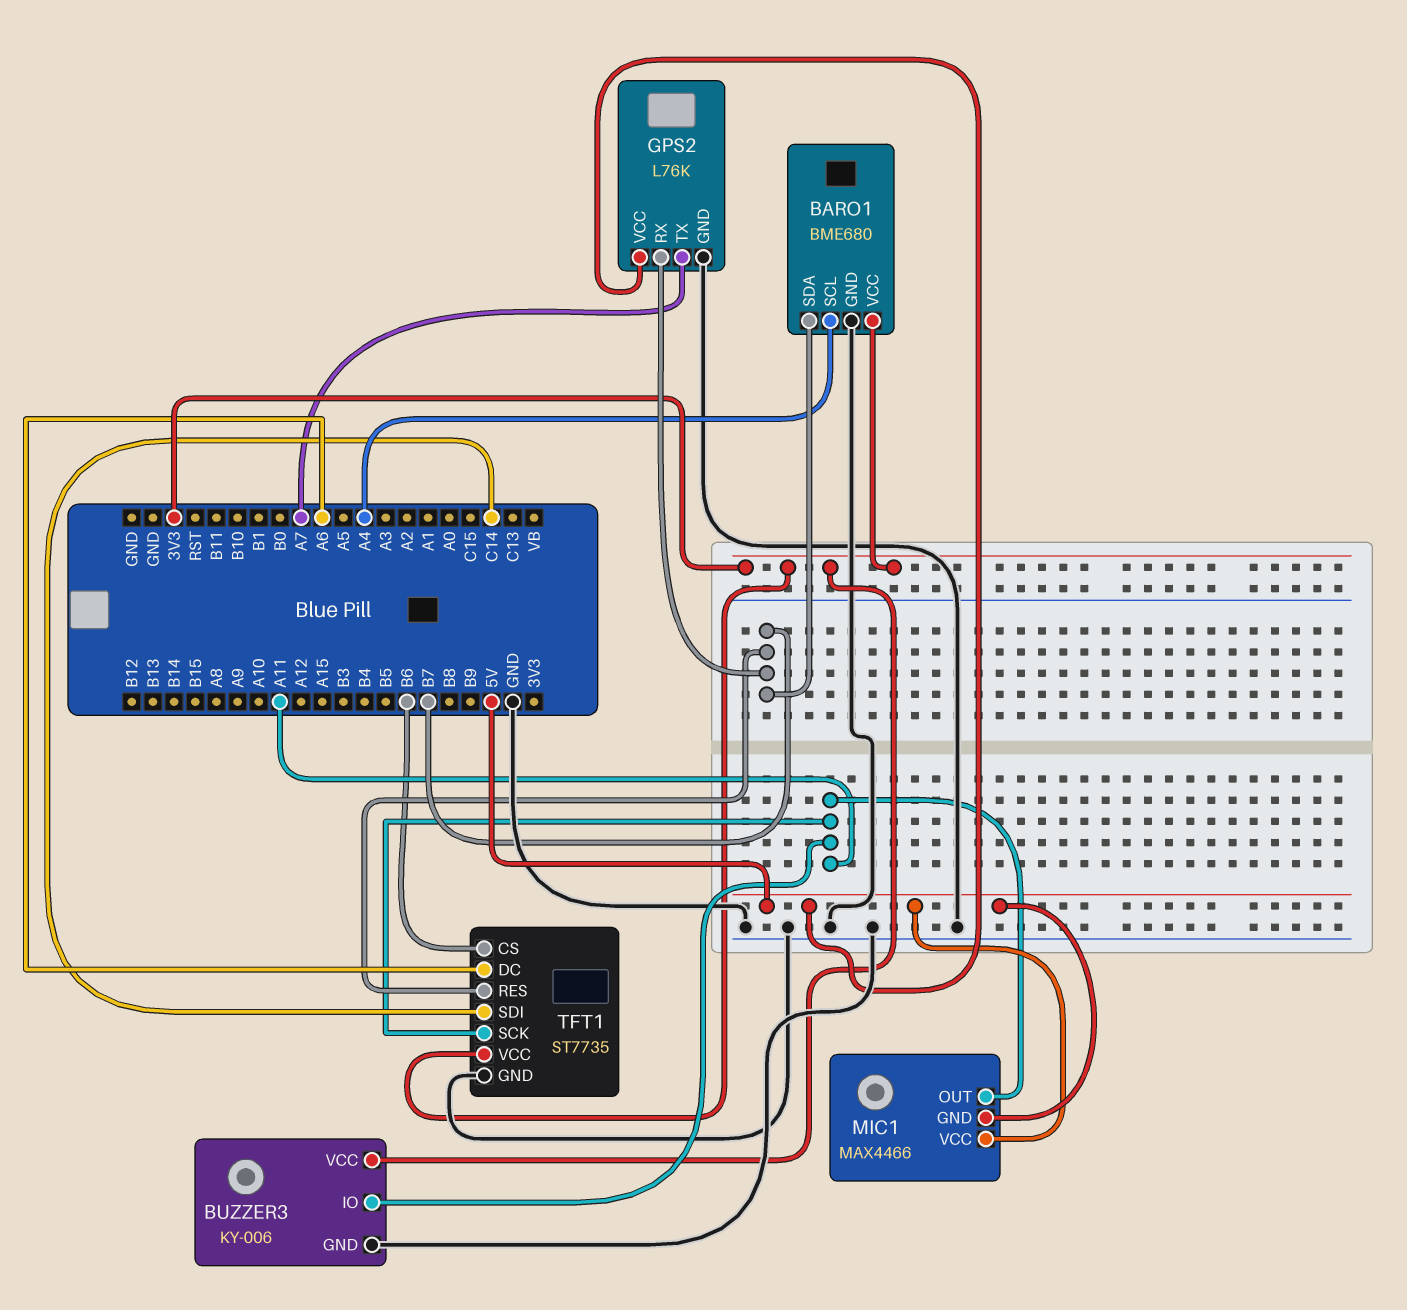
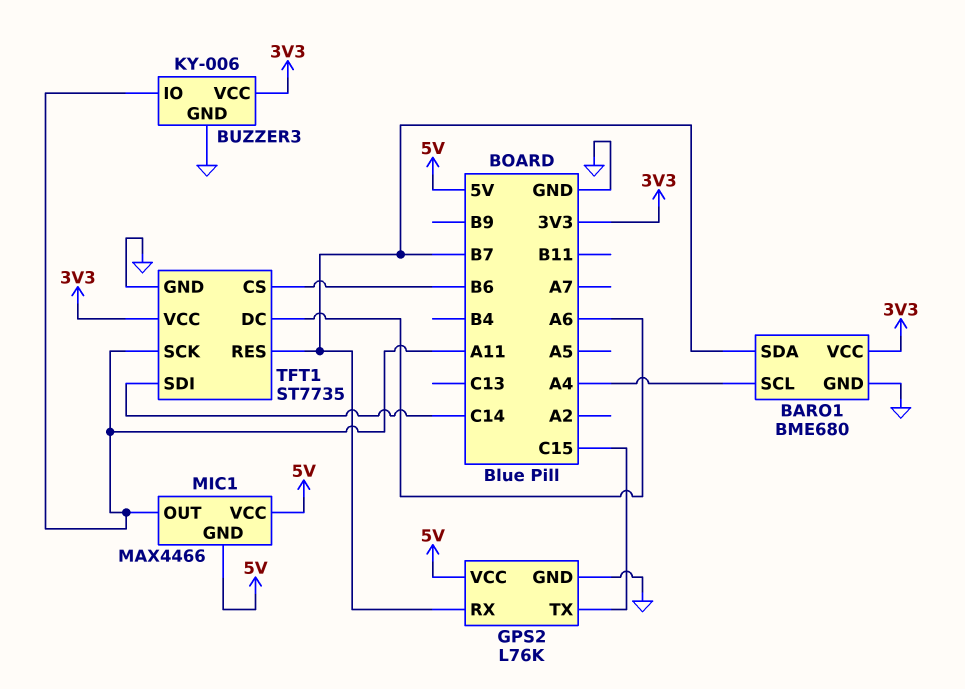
GPS2 pin TX: A7 -> C15

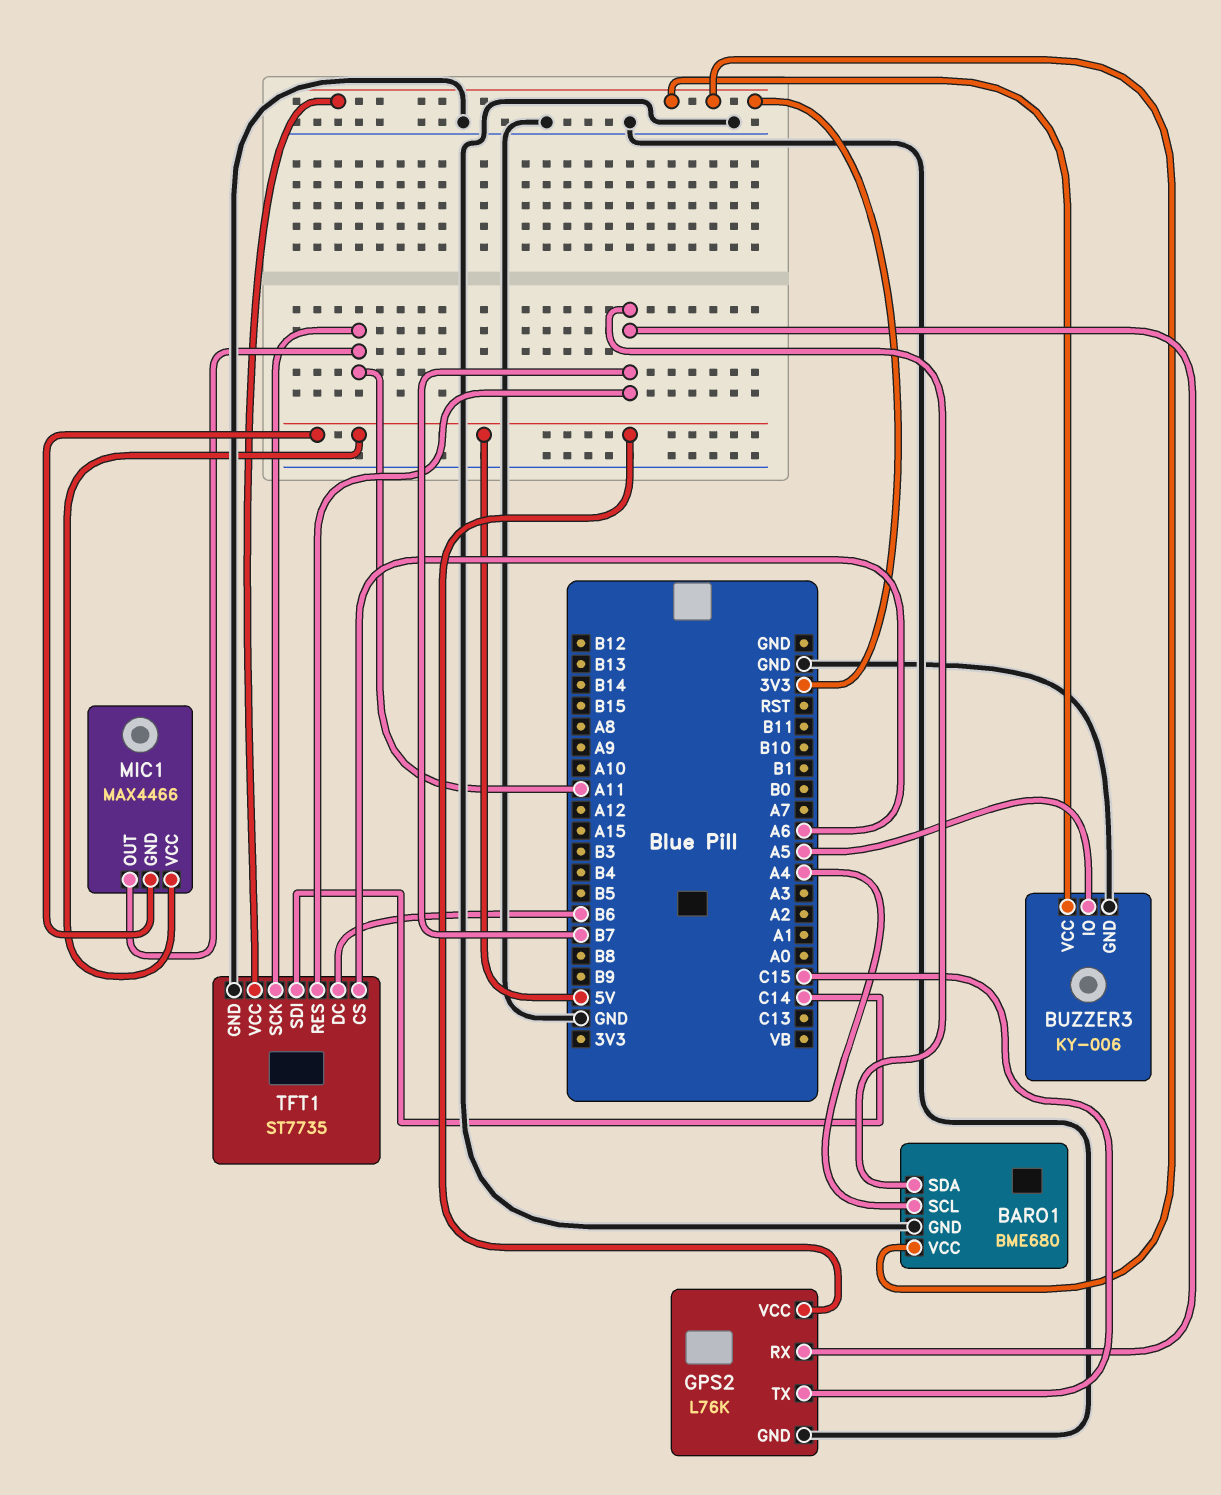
BUZZER3 pin IO: A11 -> A5
TFT1 pin CS: B6 -> A6
TFT1 pin DC: A6 -> B6

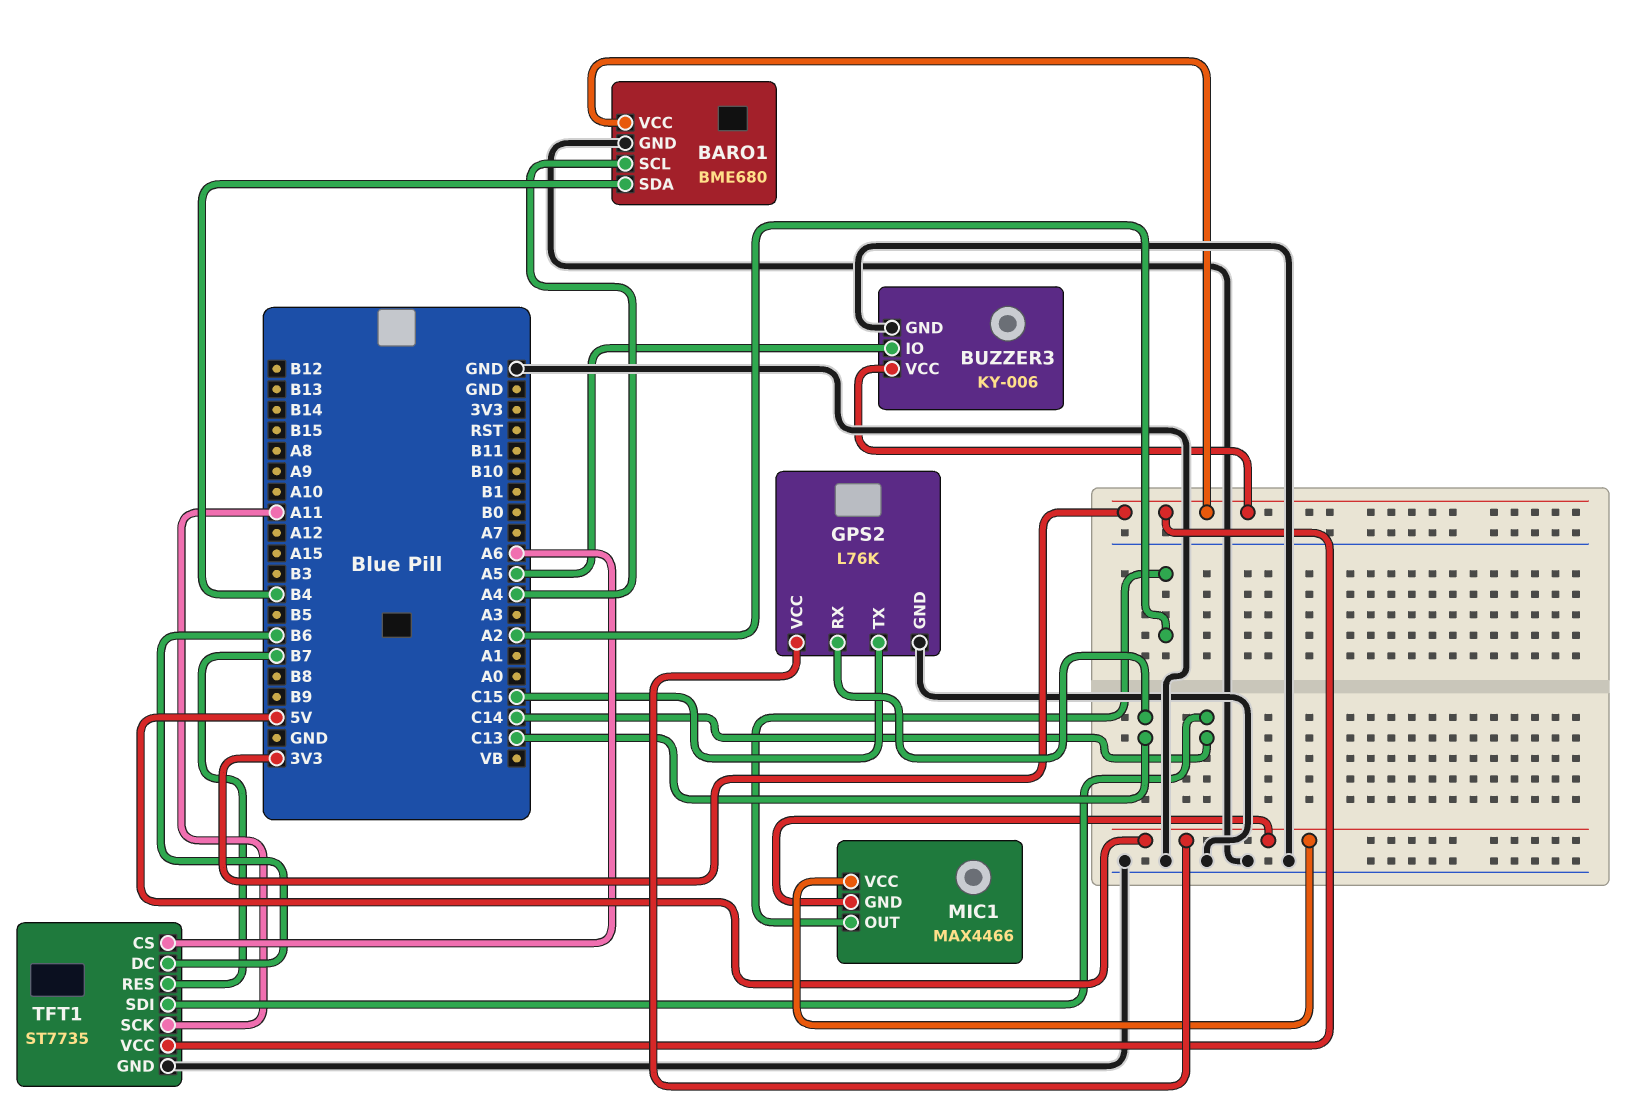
BARO1 pin SDA: B7 -> B4
GPS2 pin RX: B7 -> C13
MIC1 pin OUT: A11 -> A2

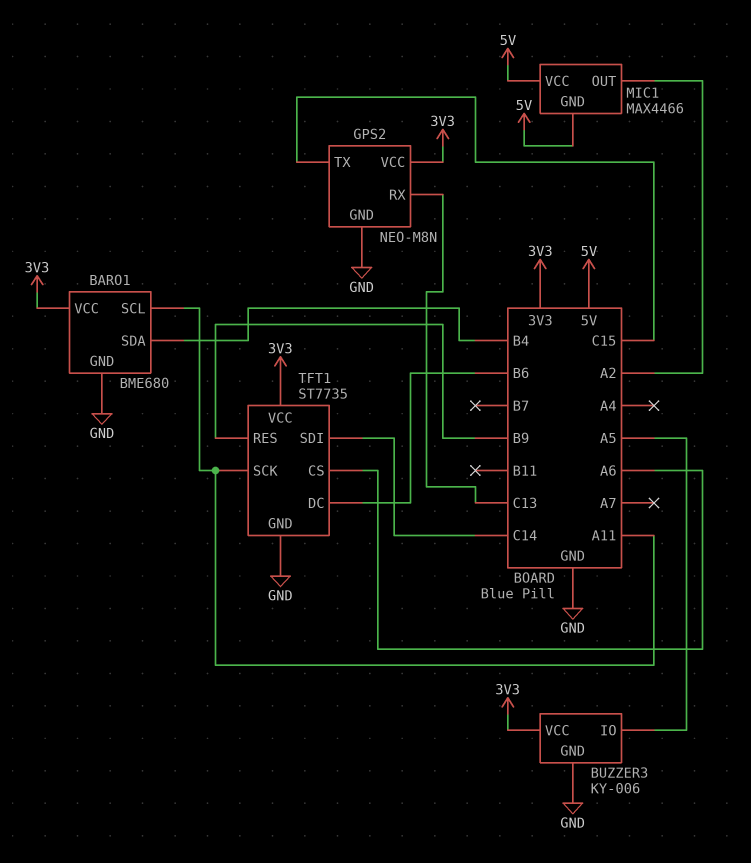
BARO1 pin SCL: A4 -> A11
GPS2: L76K -> NEO-M8N
GPS2 pin VCC: 5V -> 3V3
TFT1 pin RES: B7 -> B9

